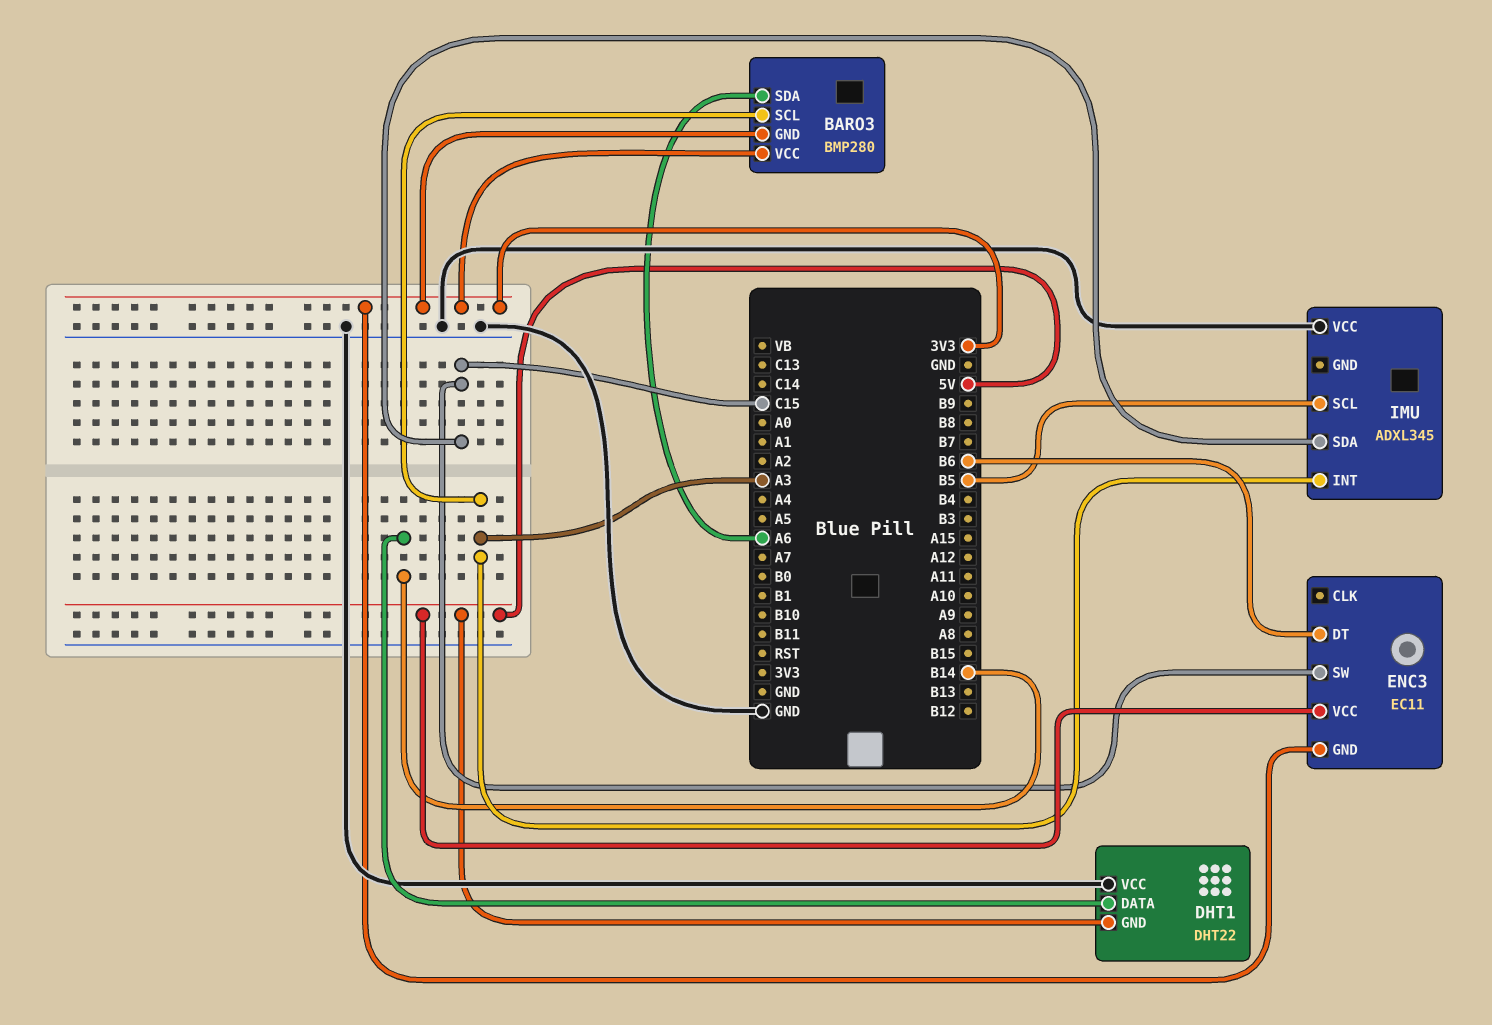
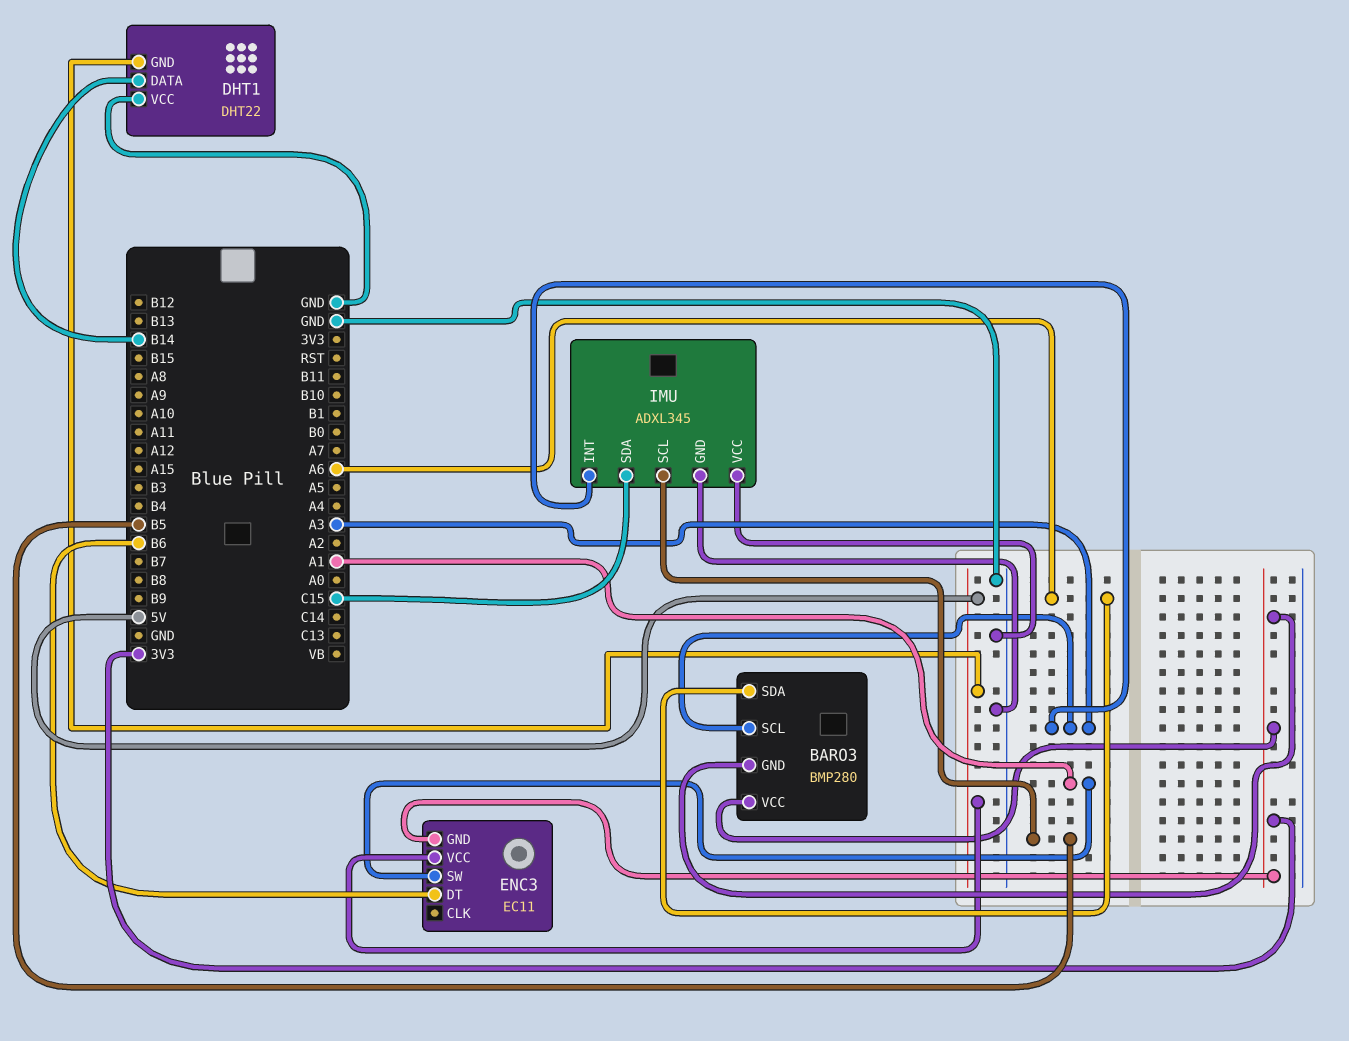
ENC3 pin SW: C15 -> A1
IMU pin GND: none -> GND

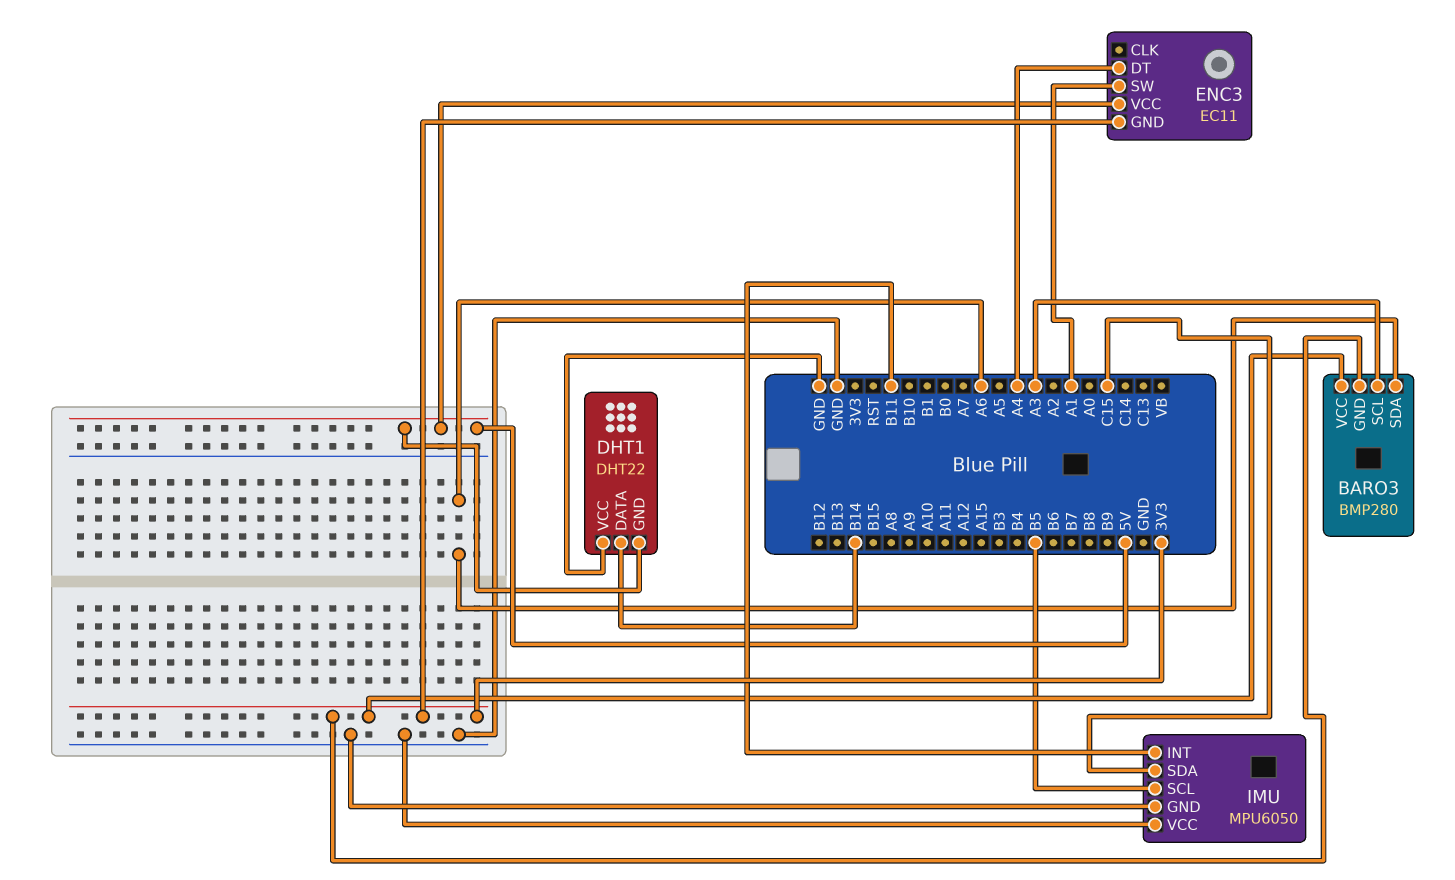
ENC3 pin DT: B6 -> A4
IMU: ADXL345 -> MPU6050
IMU pin INT: A3 -> B11

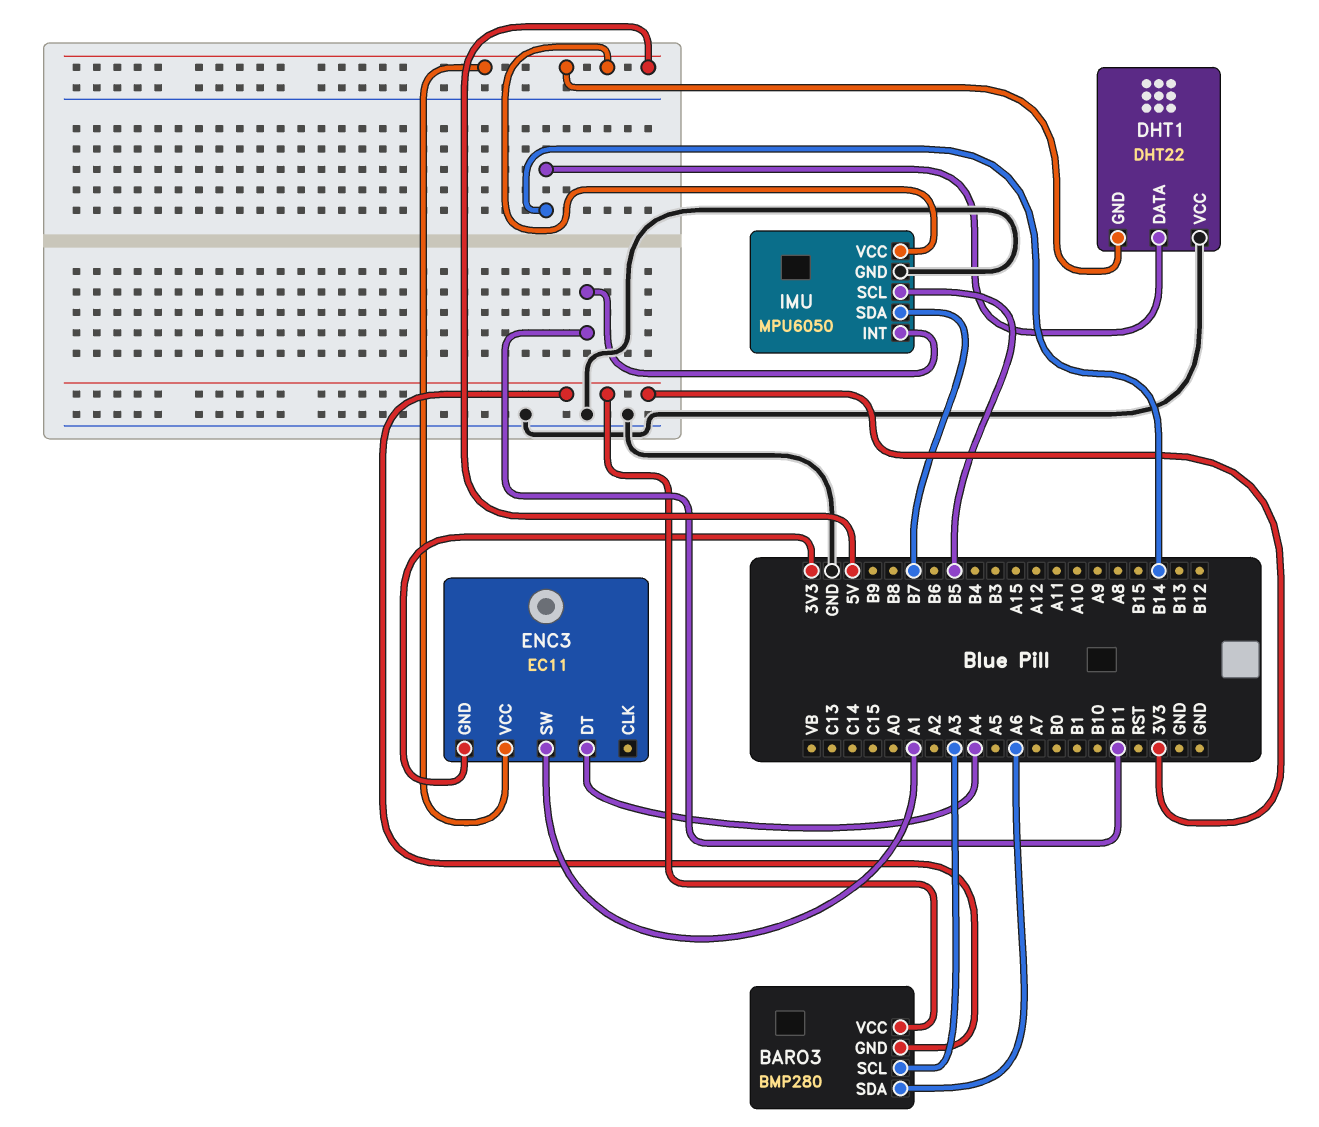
IMU pin SDA: C15 -> B7
IMU pin VCC: GND -> 5V

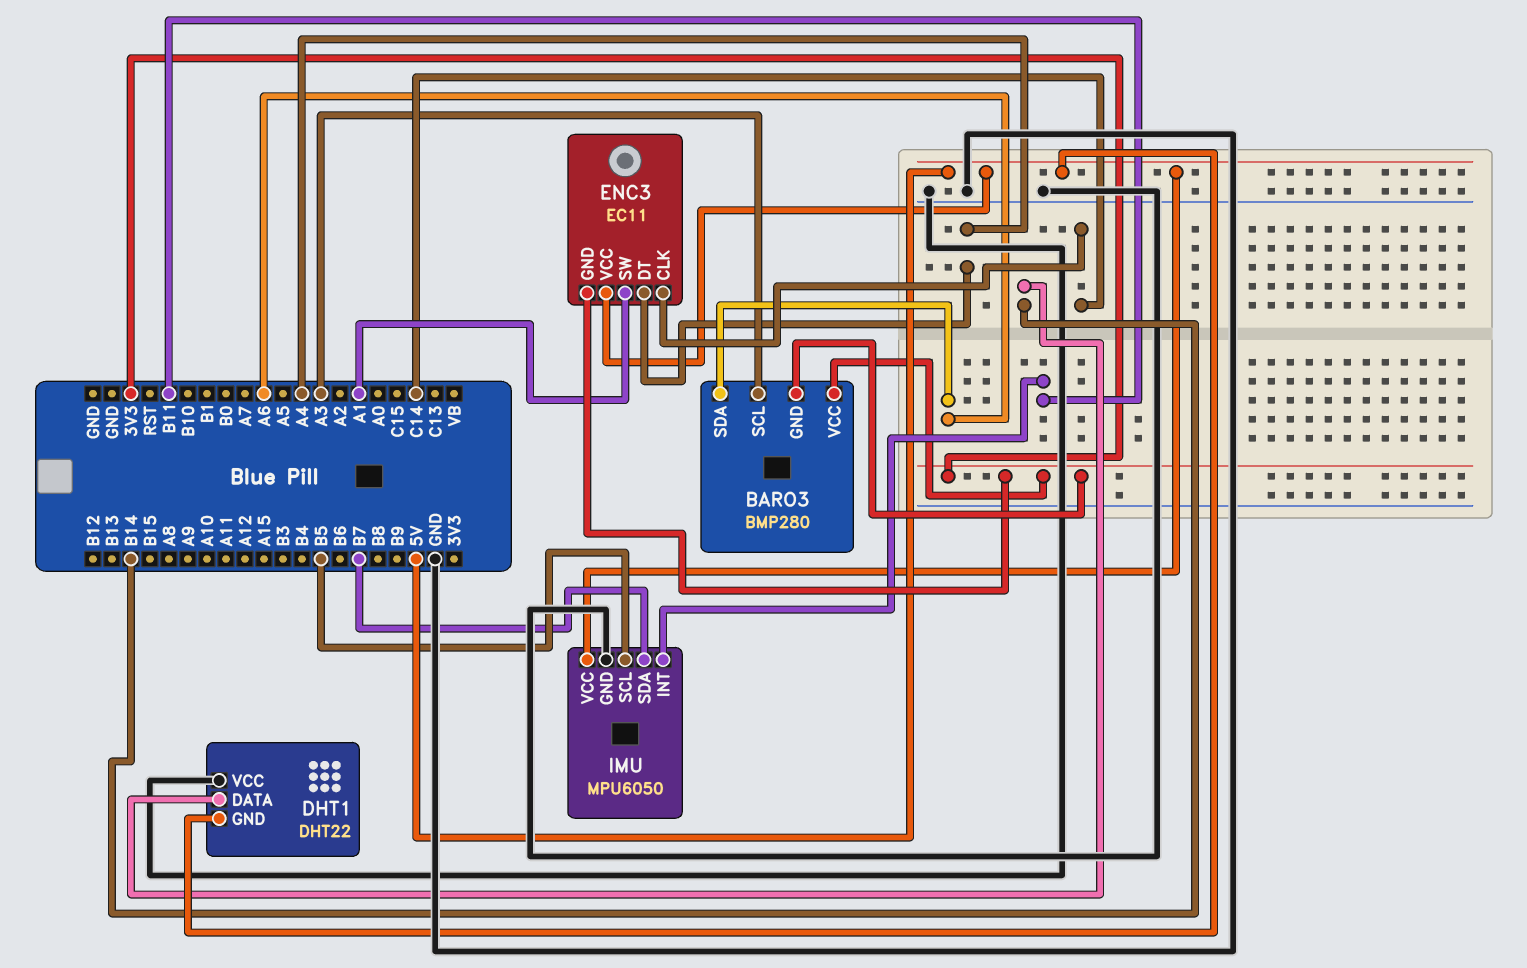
ENC3 pin CLK: none -> C14

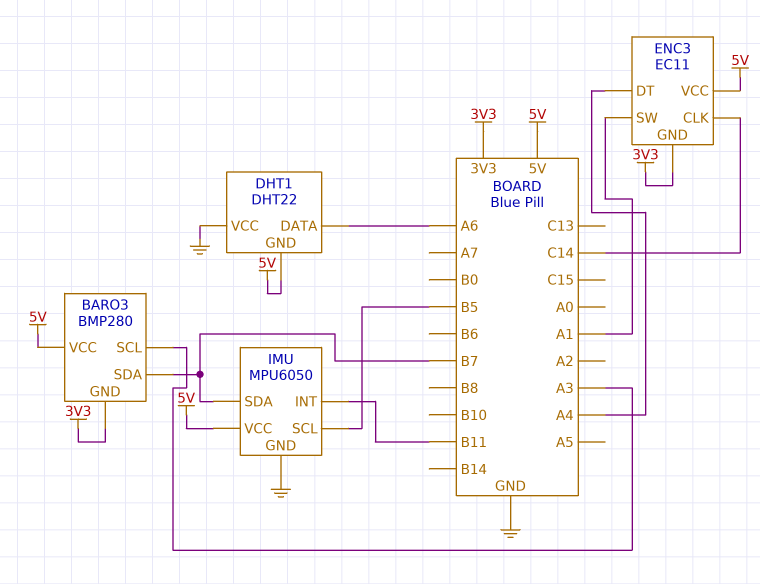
BARO3 pin SDA: A6 -> B7
BARO3 pin VCC: 3V3 -> 5V
DHT1 pin DATA: B14 -> A6

